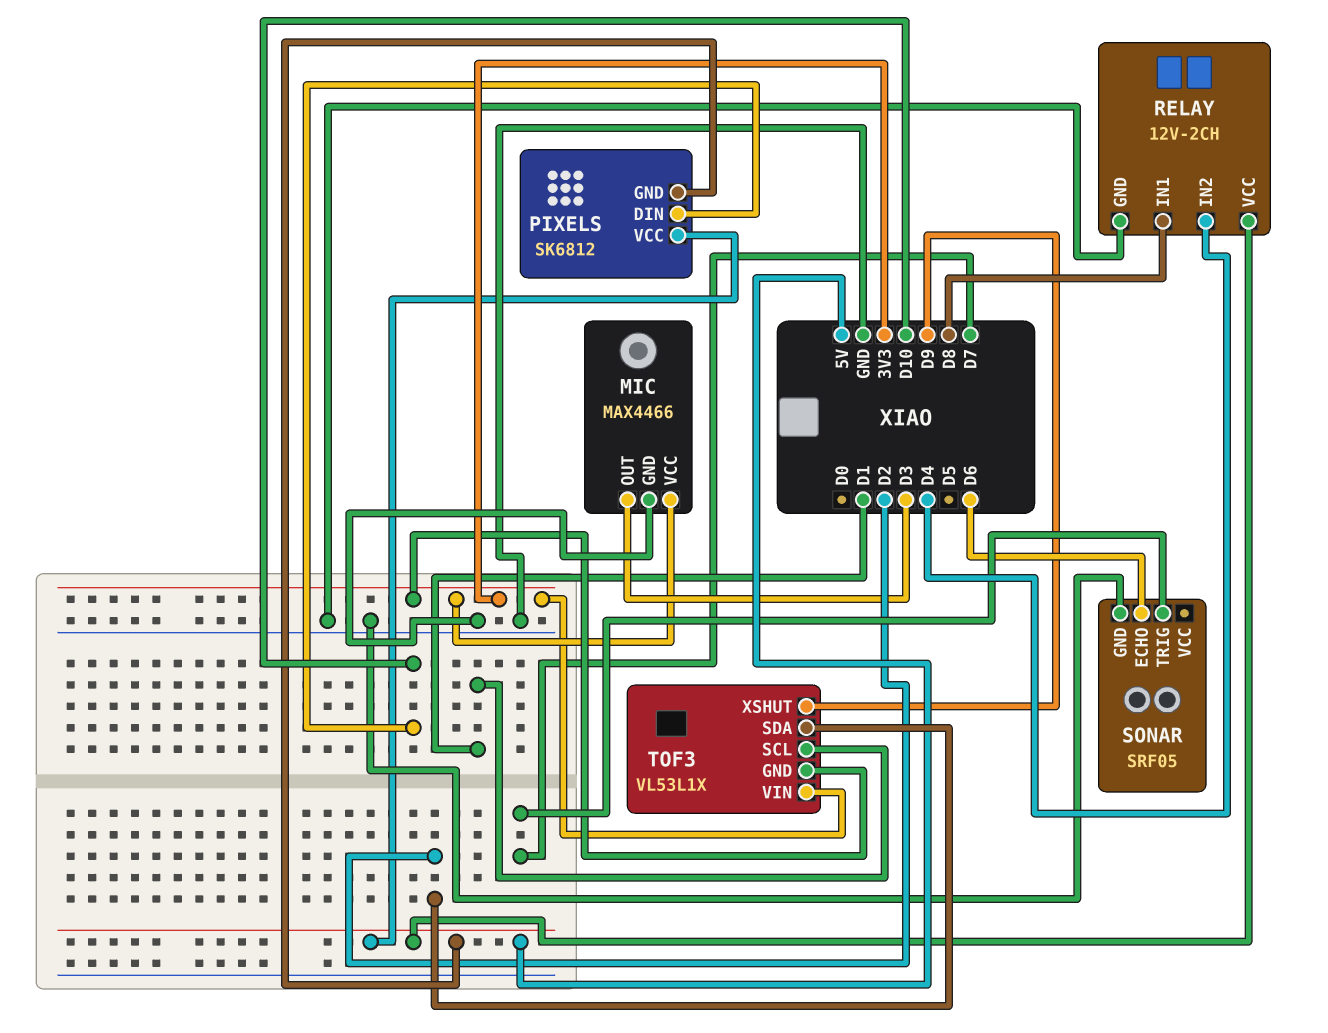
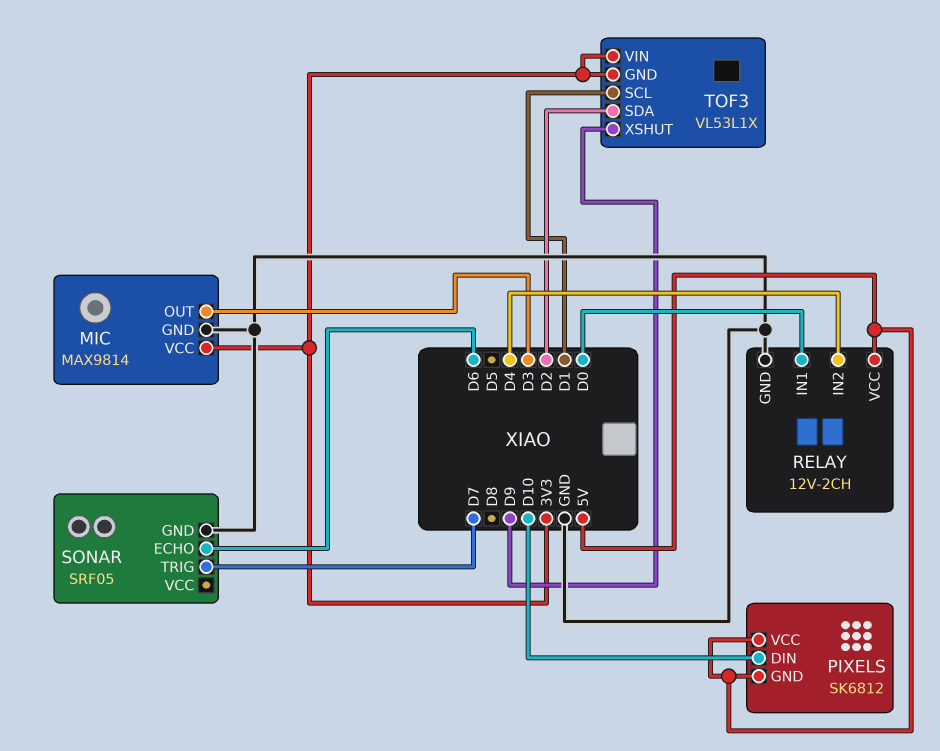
MIC: MAX4466 -> MAX9814
RELAY pin IN1: D8 -> D0

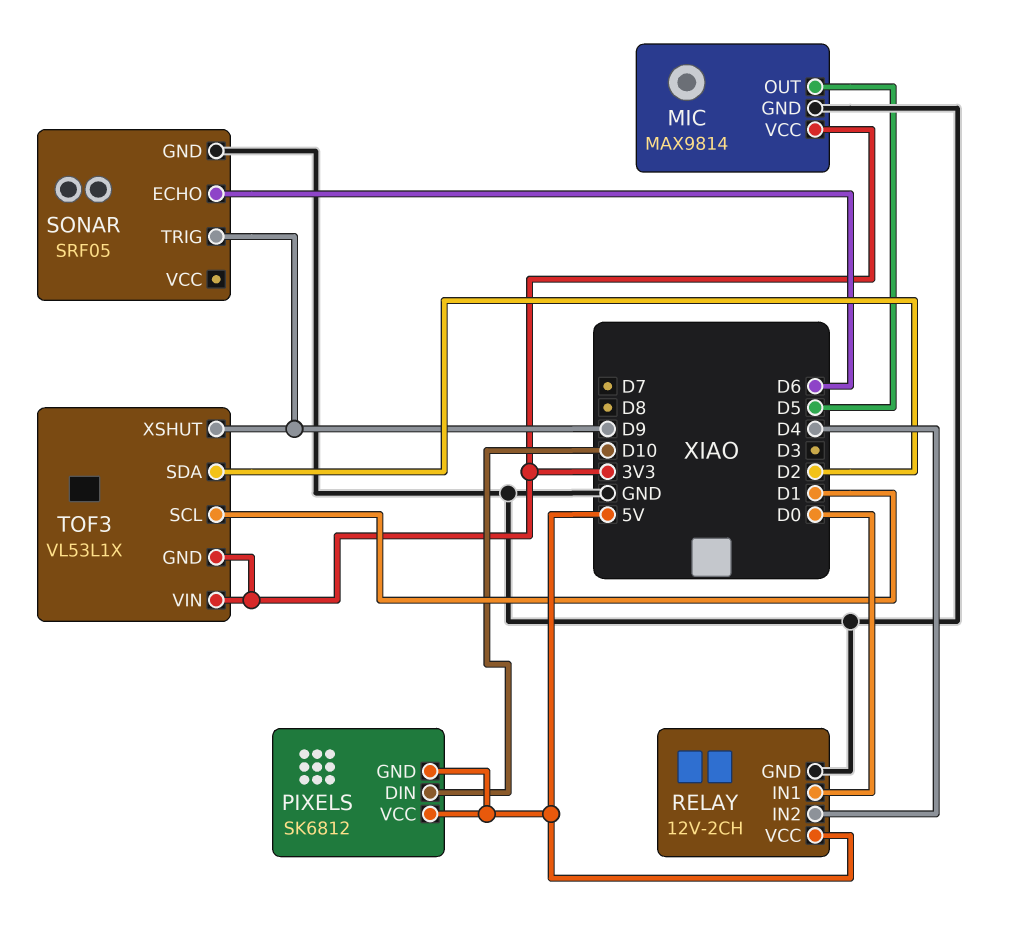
MIC pin OUT: D3 -> D5
SONAR pin TRIG: D7 -> D9

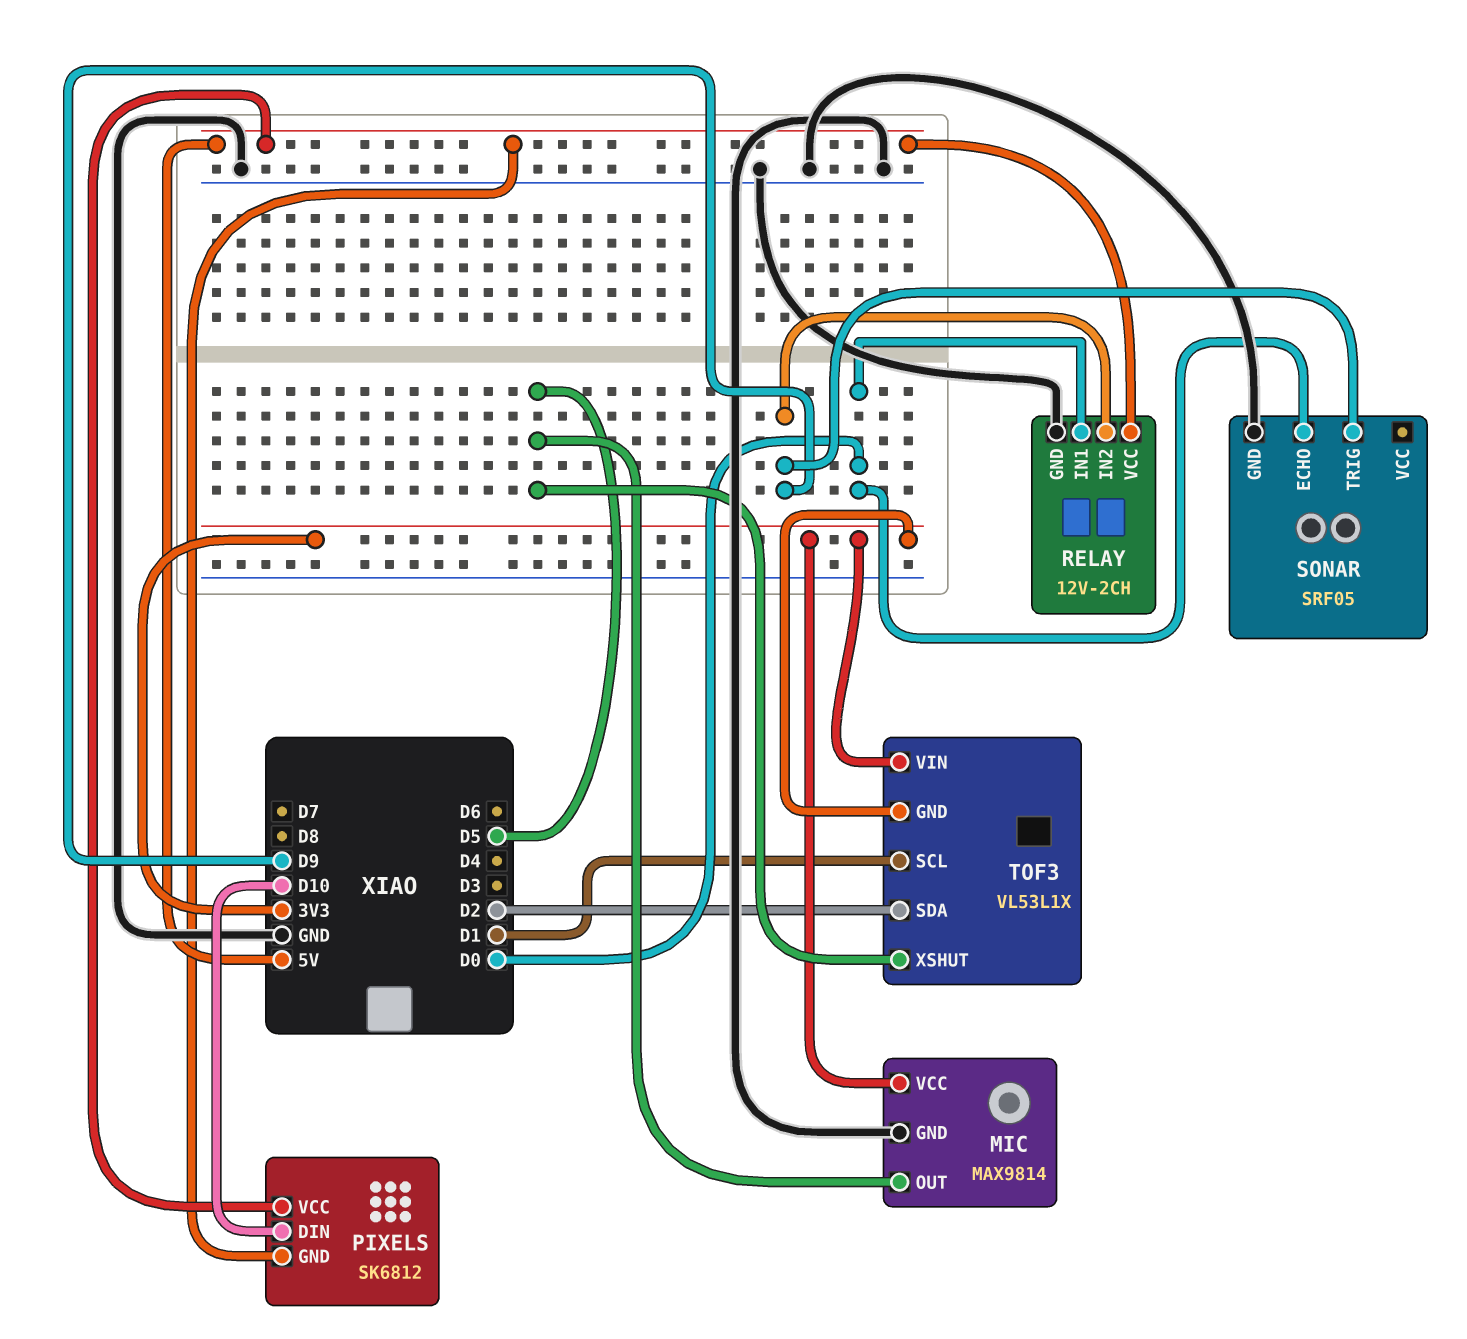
RELAY pin IN2: D4 -> D9
SONAR pin ECHO: D6 -> D0
TOF3 pin XSHUT: D9 -> D5

